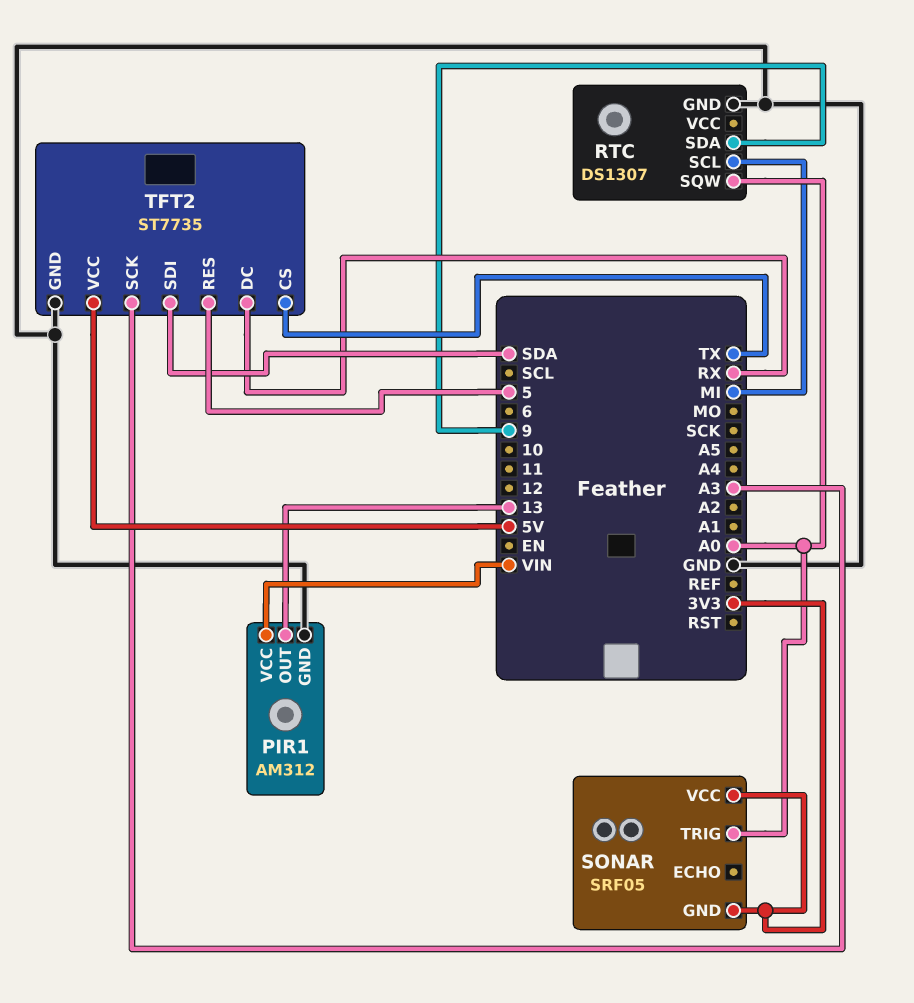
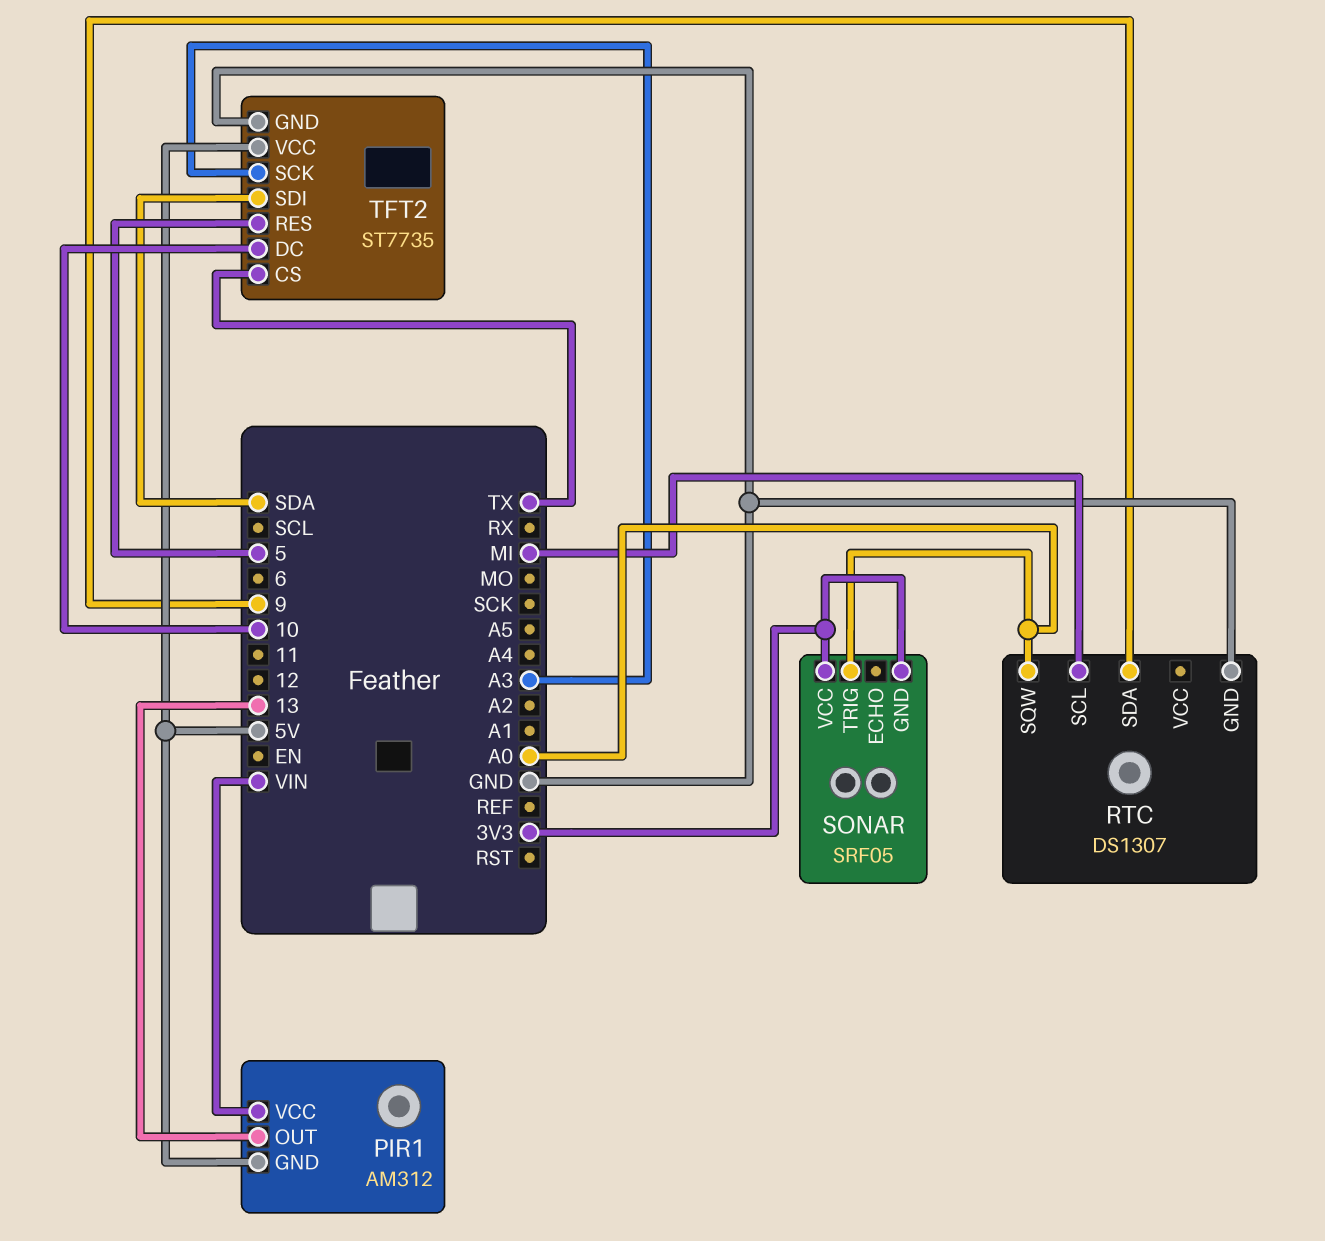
PIR1 pin GND: GND -> 5V
TFT2 pin DC: RX -> 10

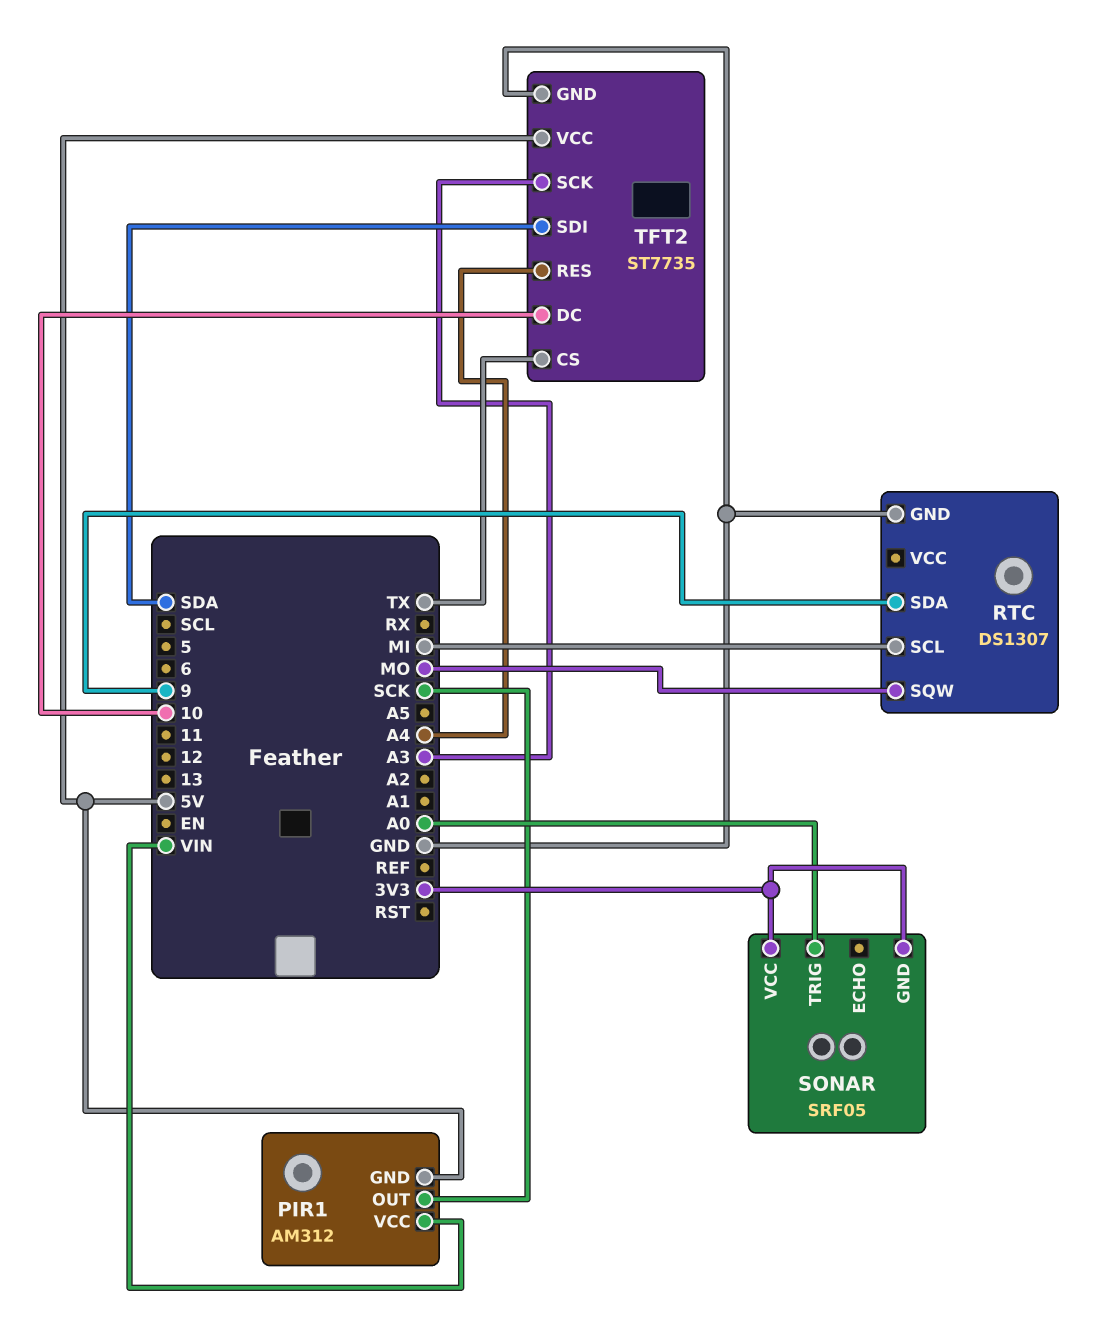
PIR1 pin OUT: 13 -> SCK
RTC pin SQW: A0 -> MO
TFT2 pin RES: 5 -> A4

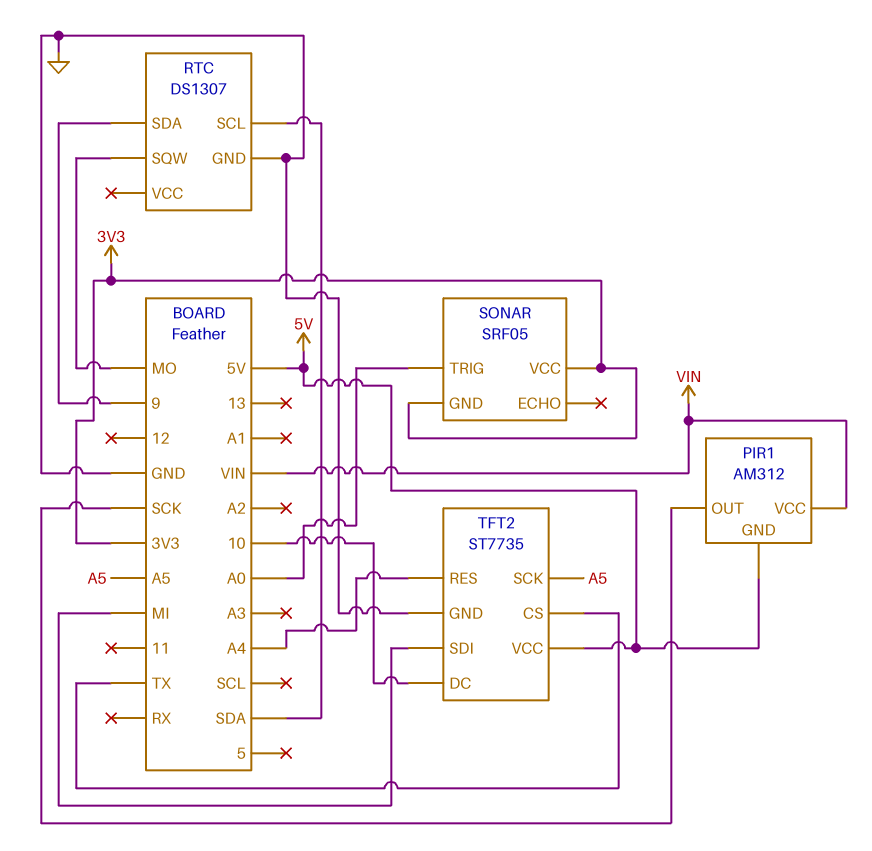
RTC pin SCL: MI -> SDA
TFT2 pin SCK: A3 -> A5
TFT2 pin SDI: SDA -> MI

